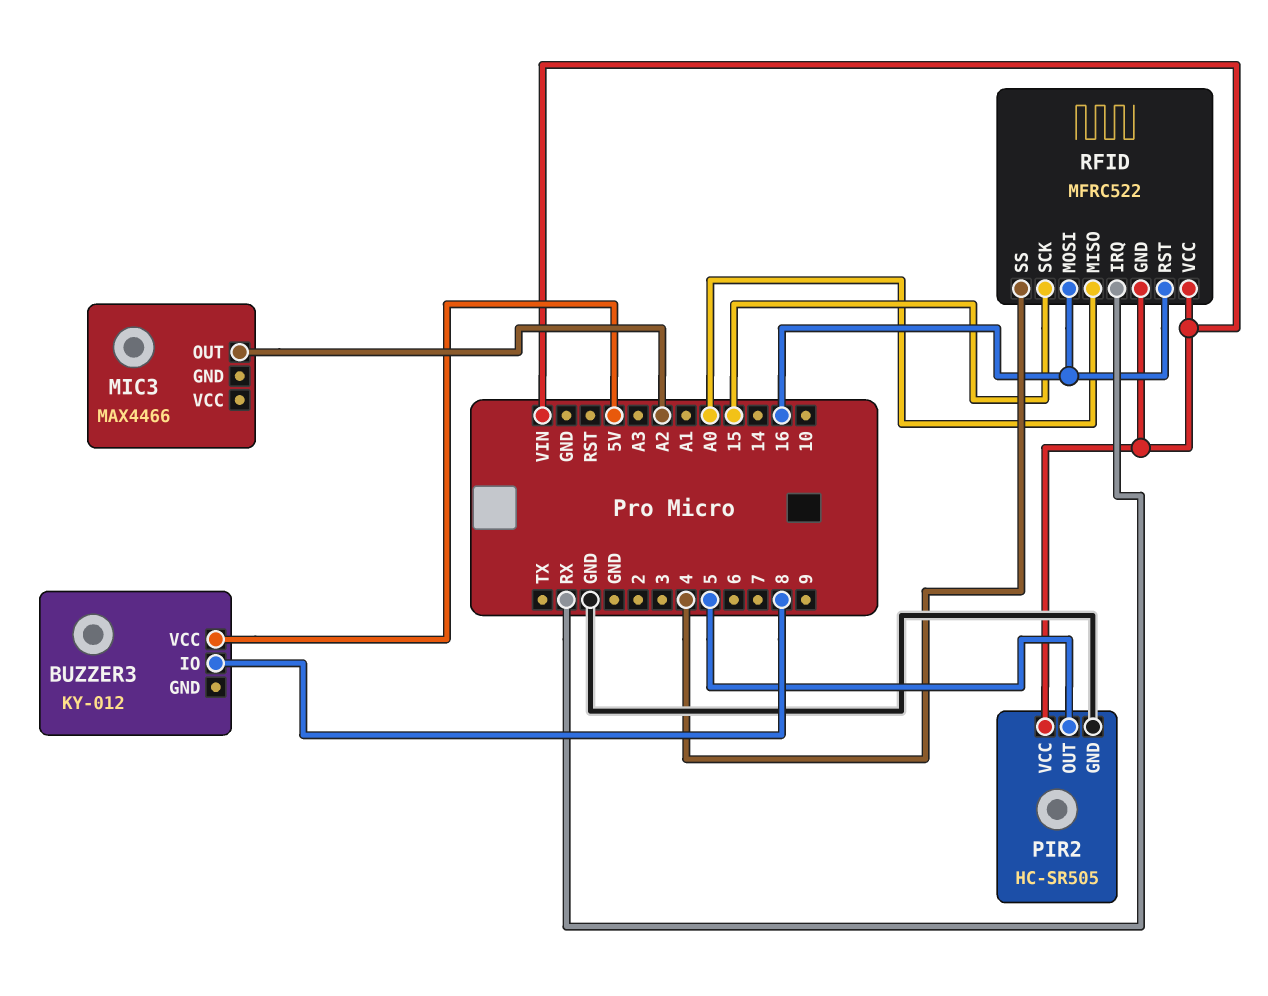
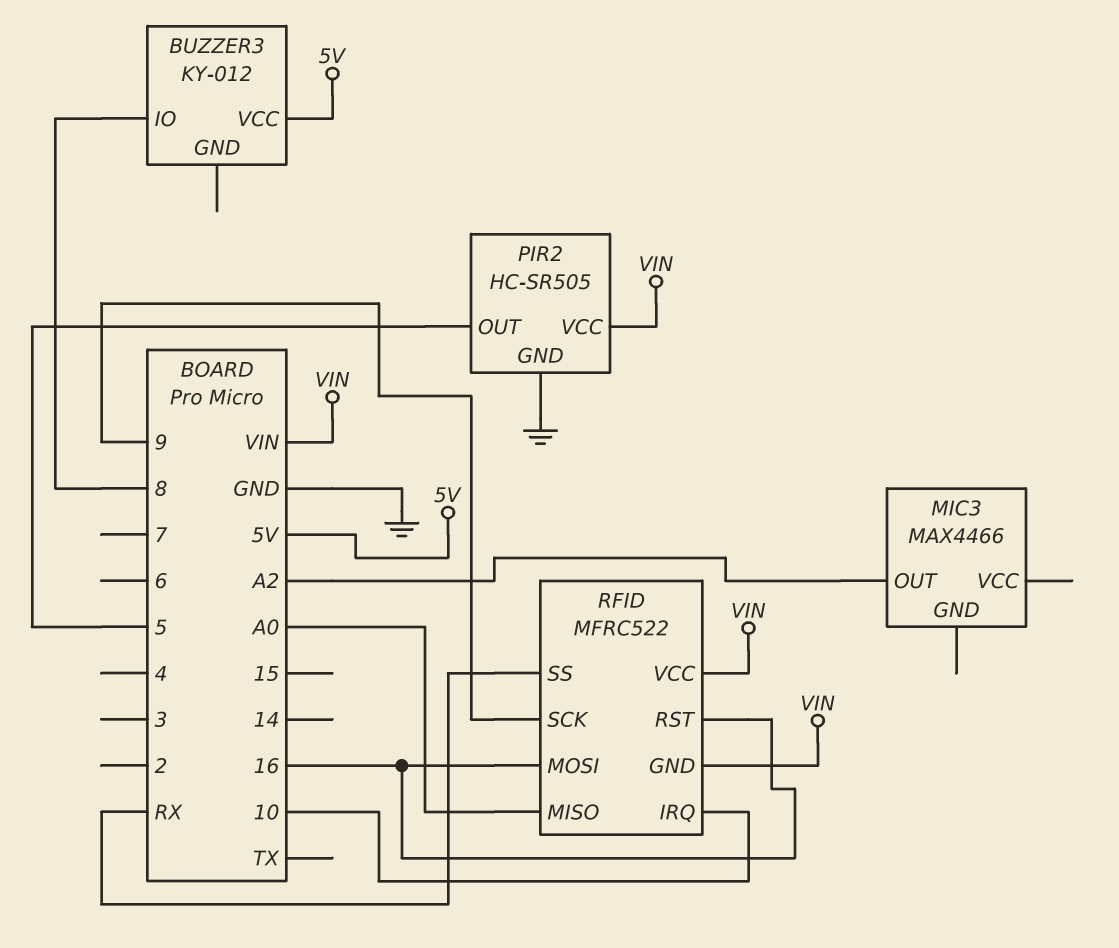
RFID pin IRQ: RX -> 10
RFID pin SCK: 15 -> 9
RFID pin SS: 4 -> RX

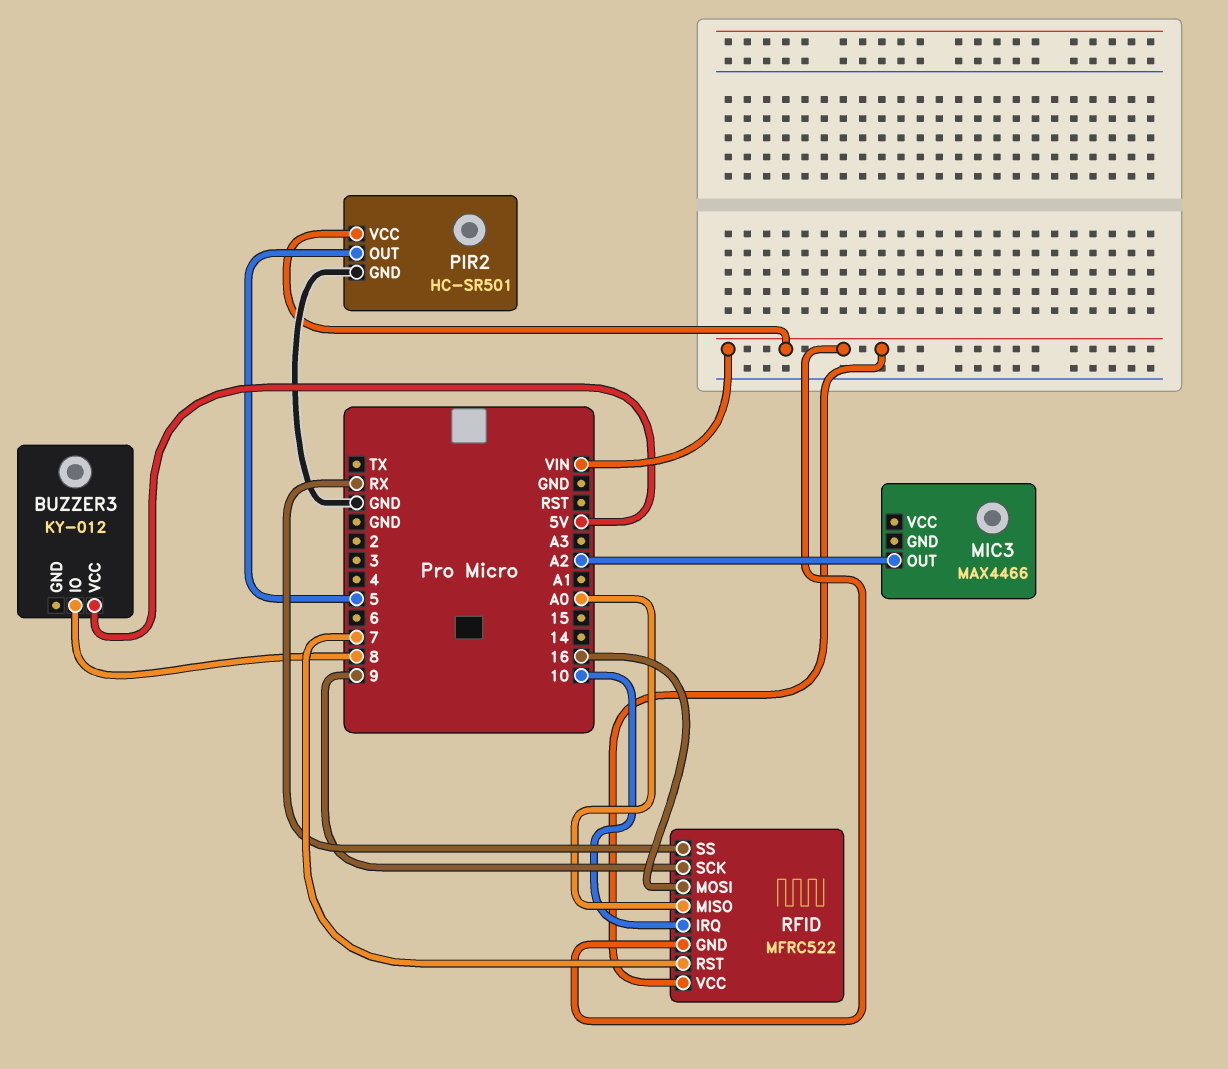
PIR2: HC-SR505 -> HC-SR501
RFID pin RST: 16 -> 7

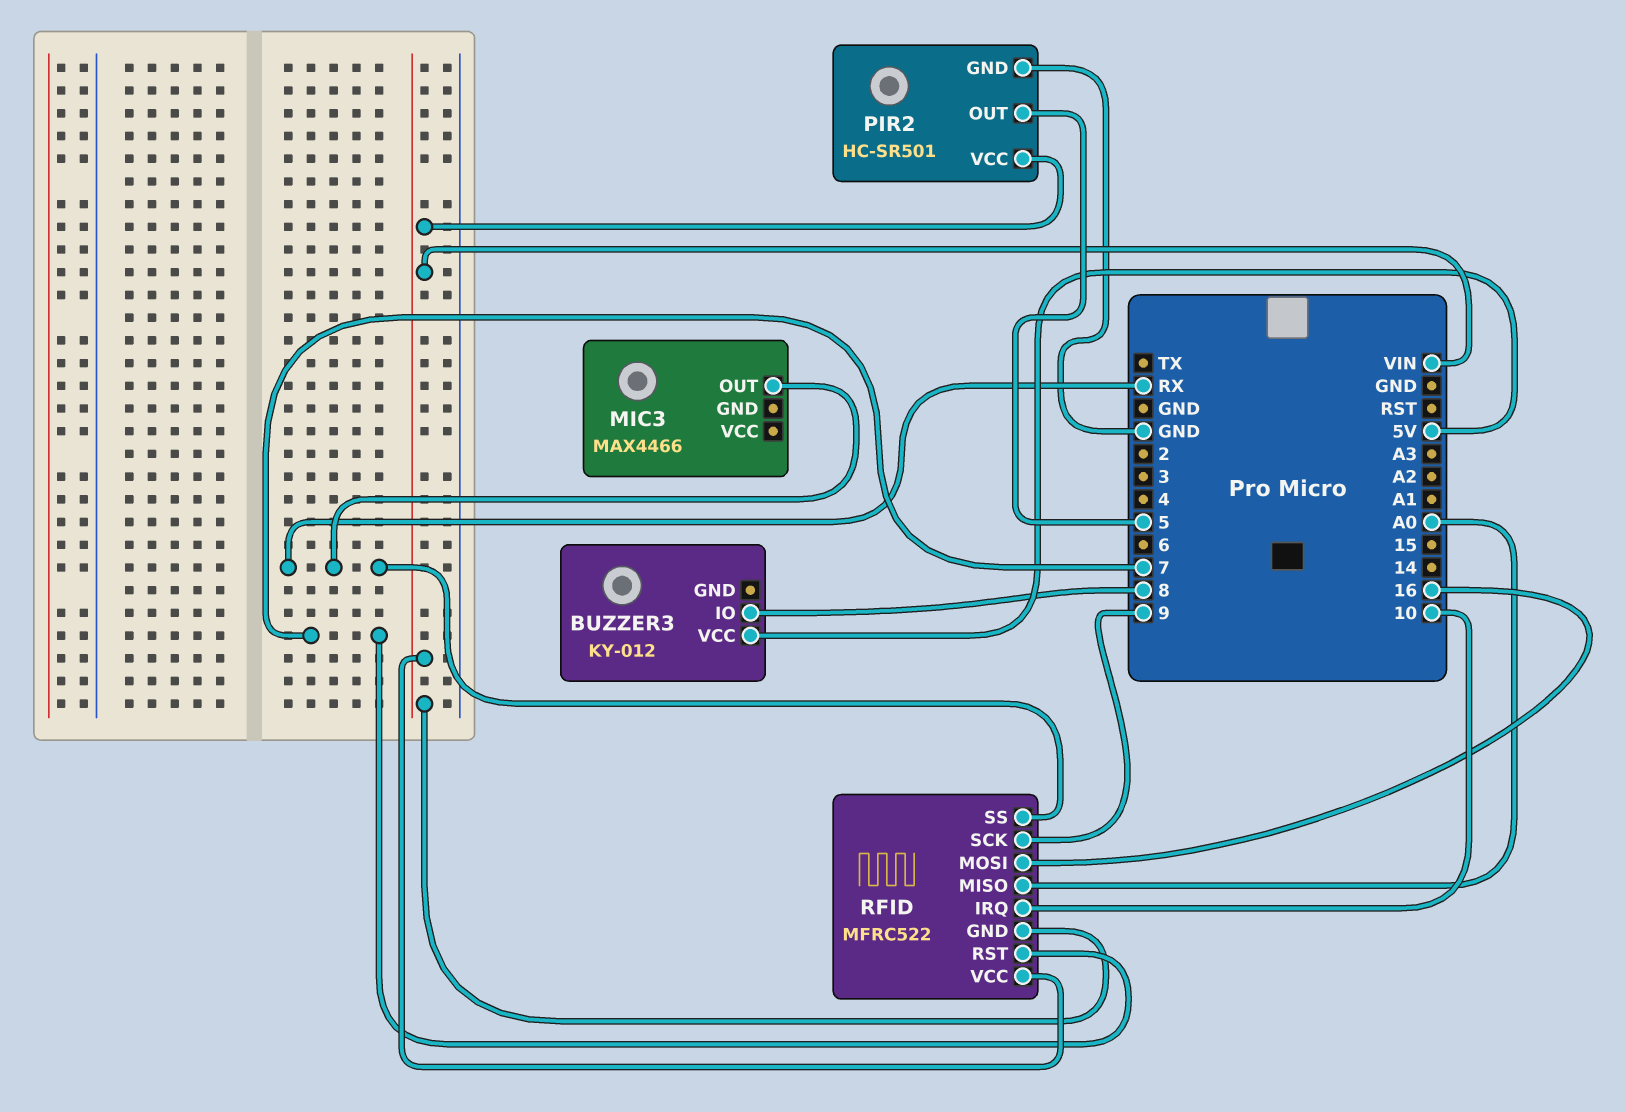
MIC3 pin OUT: A2 -> RX

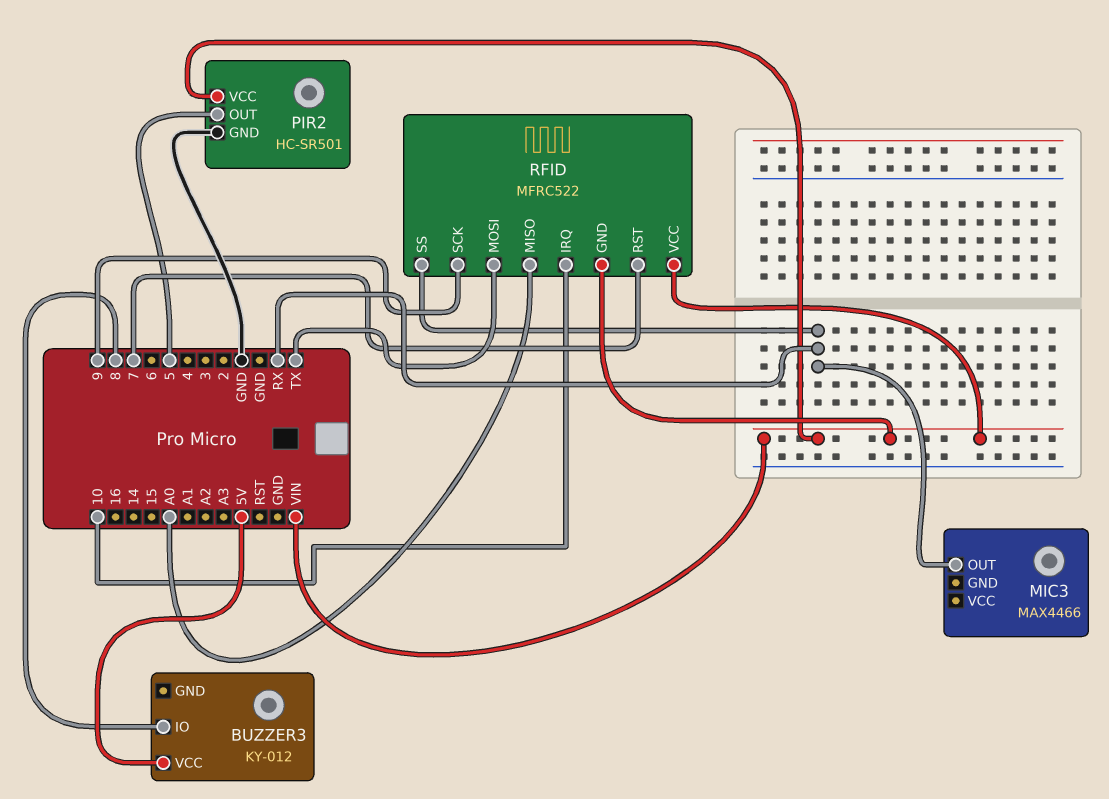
RFID pin MOSI: 16 -> TX

